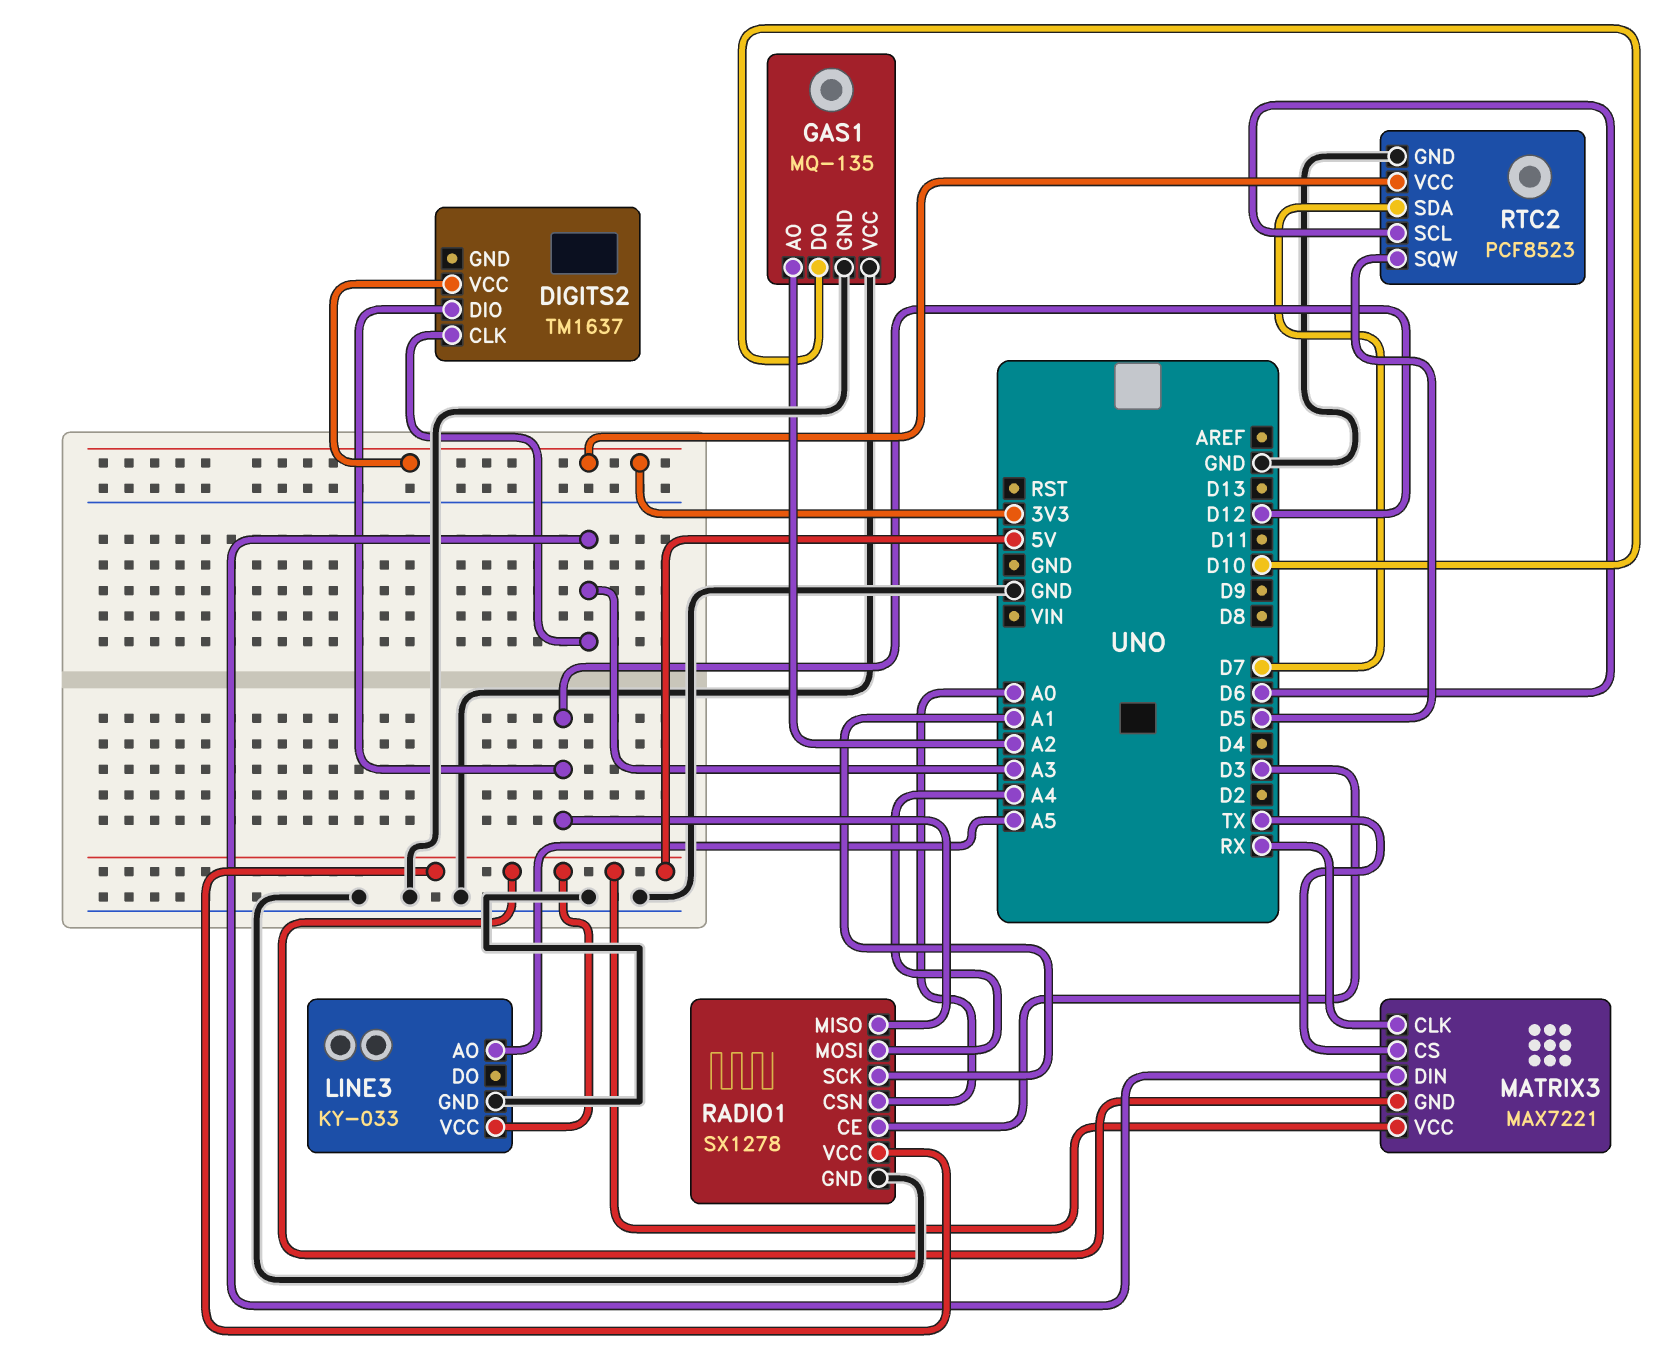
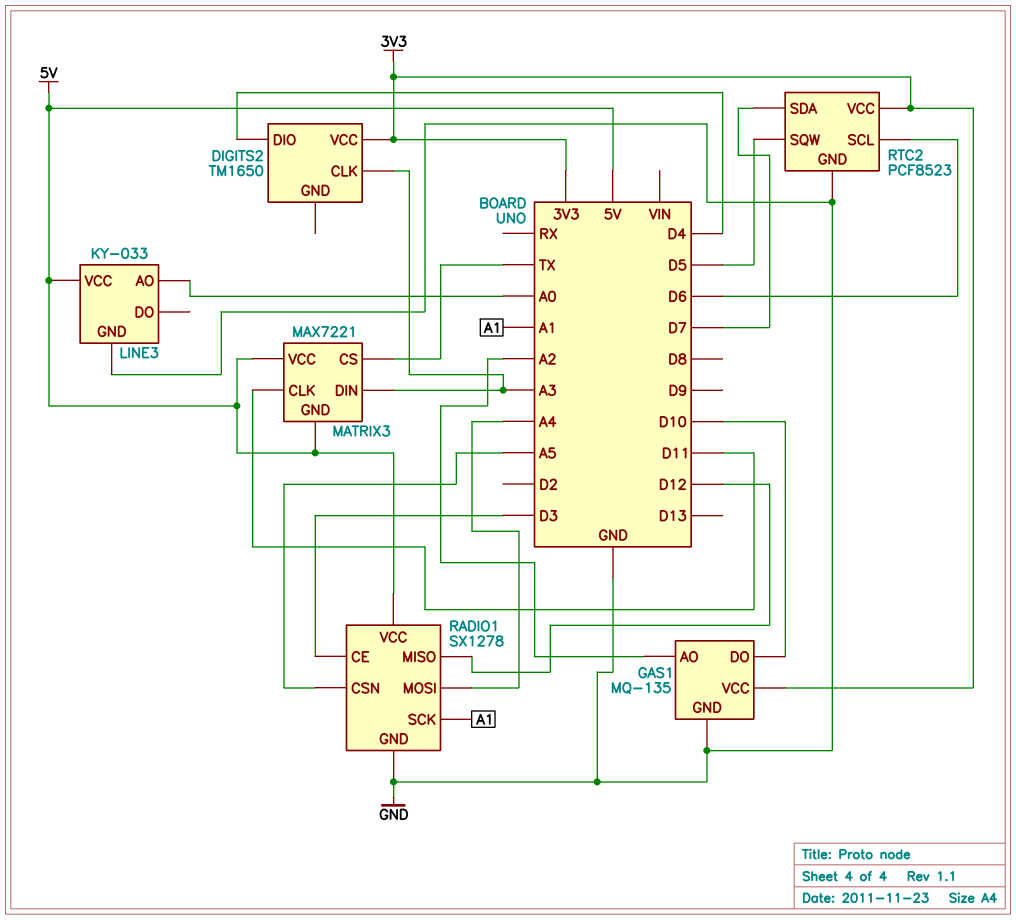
DIGITS2: TM1637 -> TM1650
DIGITS2 pin DIO: D12 -> D4
GAS1 pin VCC: GND -> 3V3
LINE3 pin AO: A5 -> A0
MATRIX3 pin CLK: RX -> D11
RADIO1 pin CSN: A0 -> A5

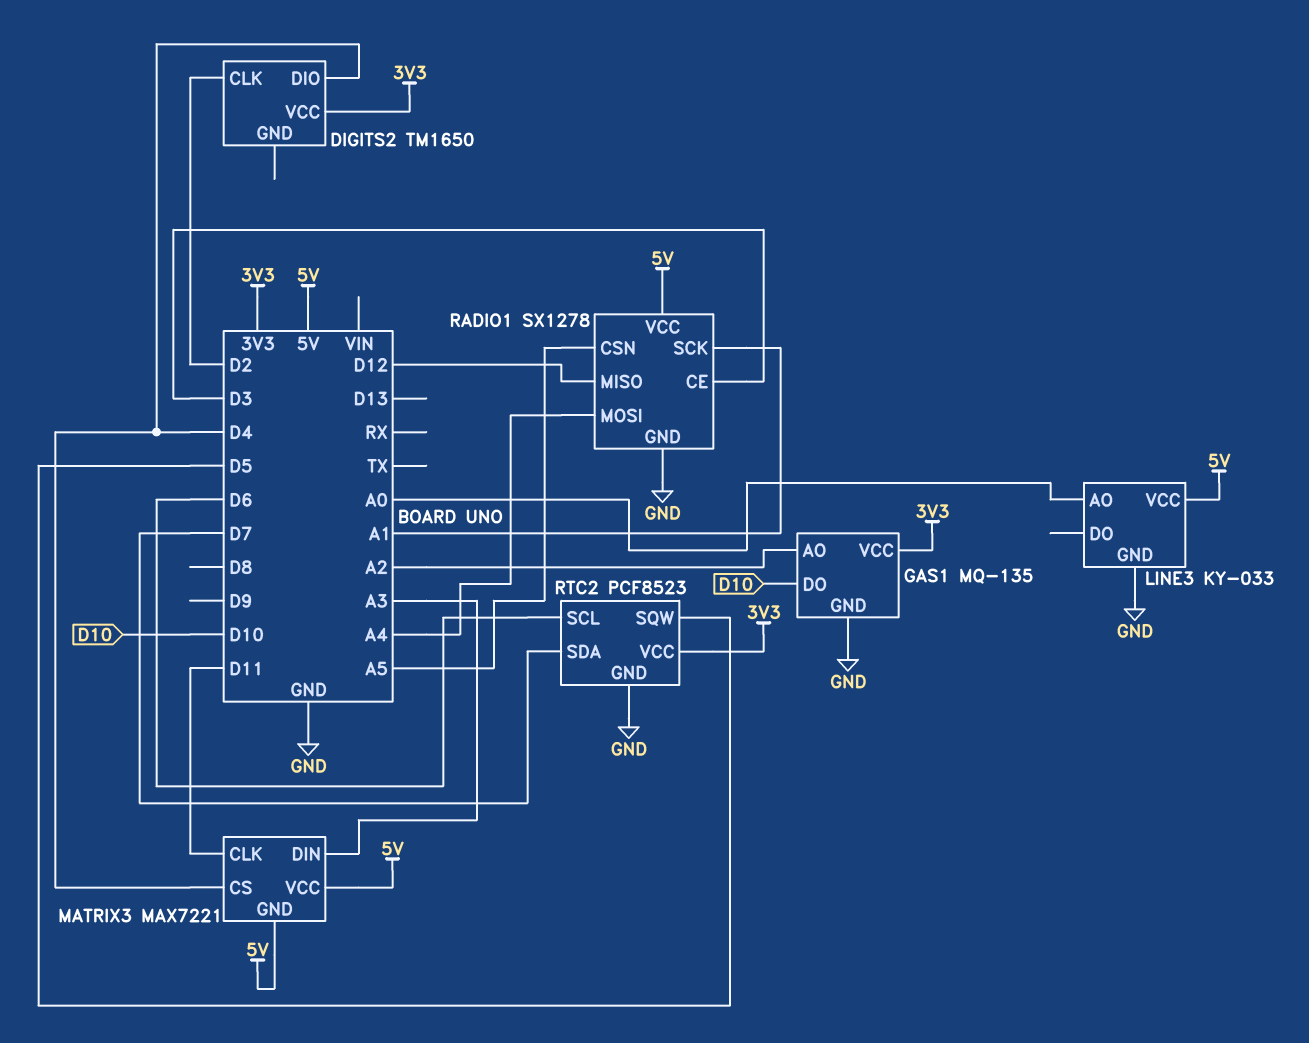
DIGITS2 pin CLK: A3 -> D2
MATRIX3 pin CS: TX -> D4

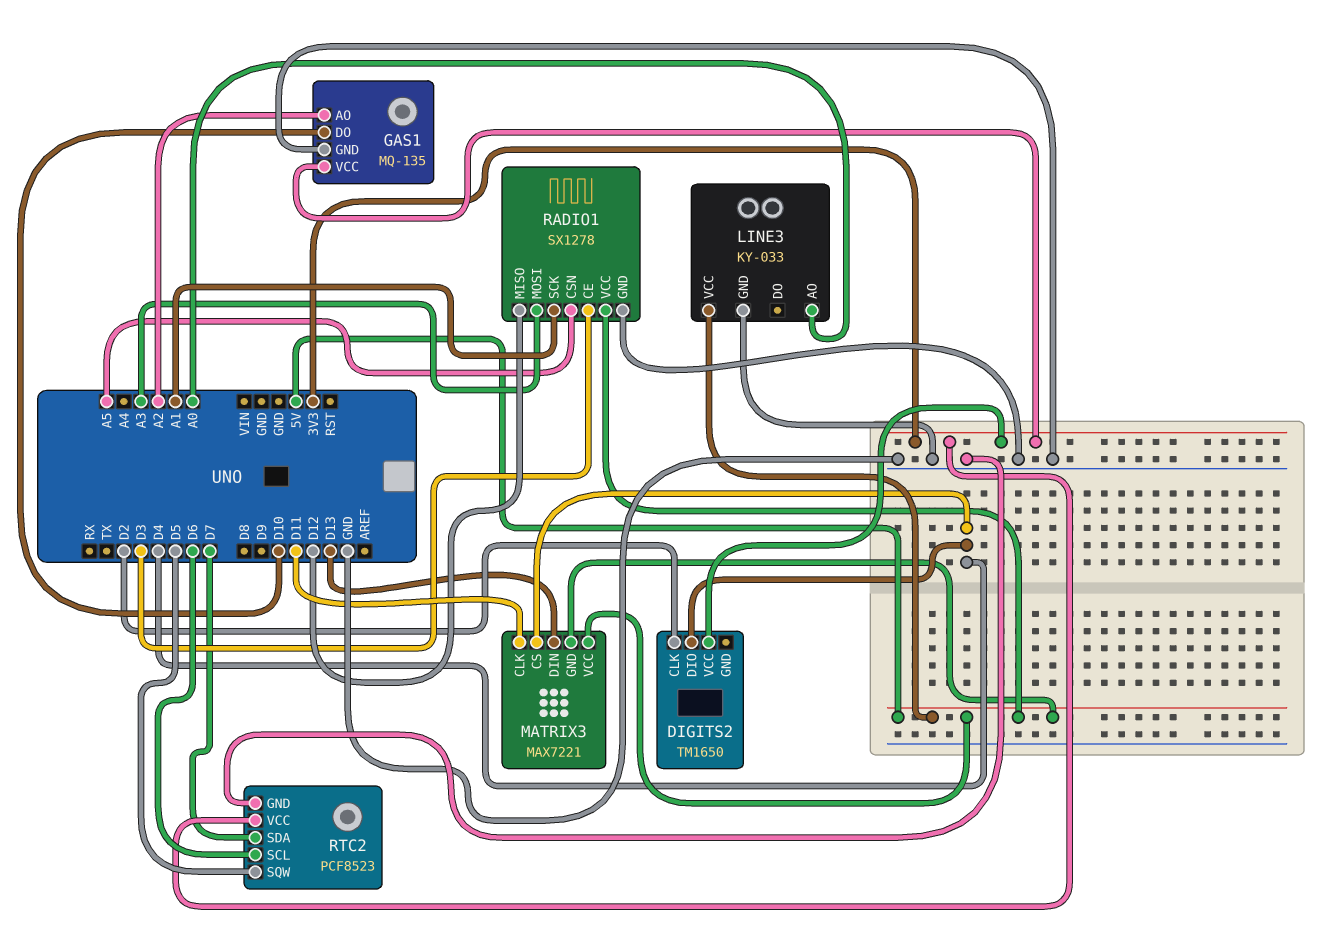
MATRIX3 pin DIN: A3 -> D13
RADIO1 pin MOSI: A4 -> A3

